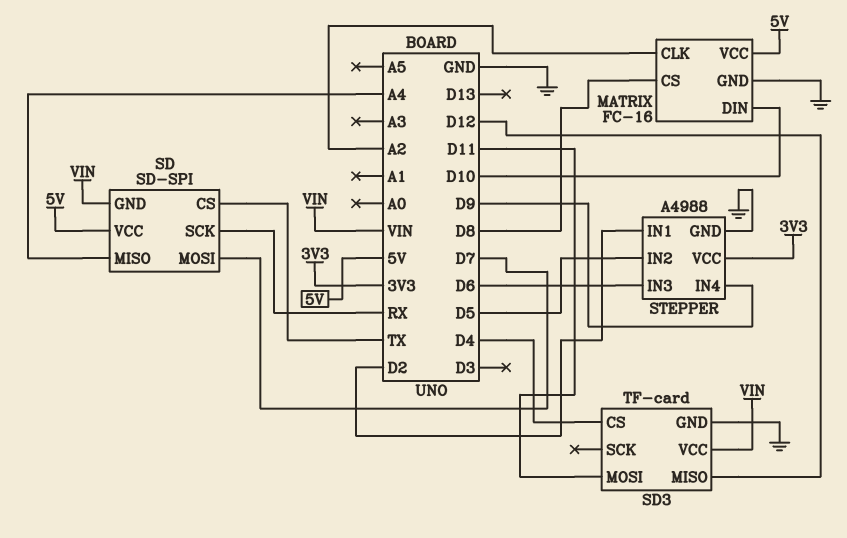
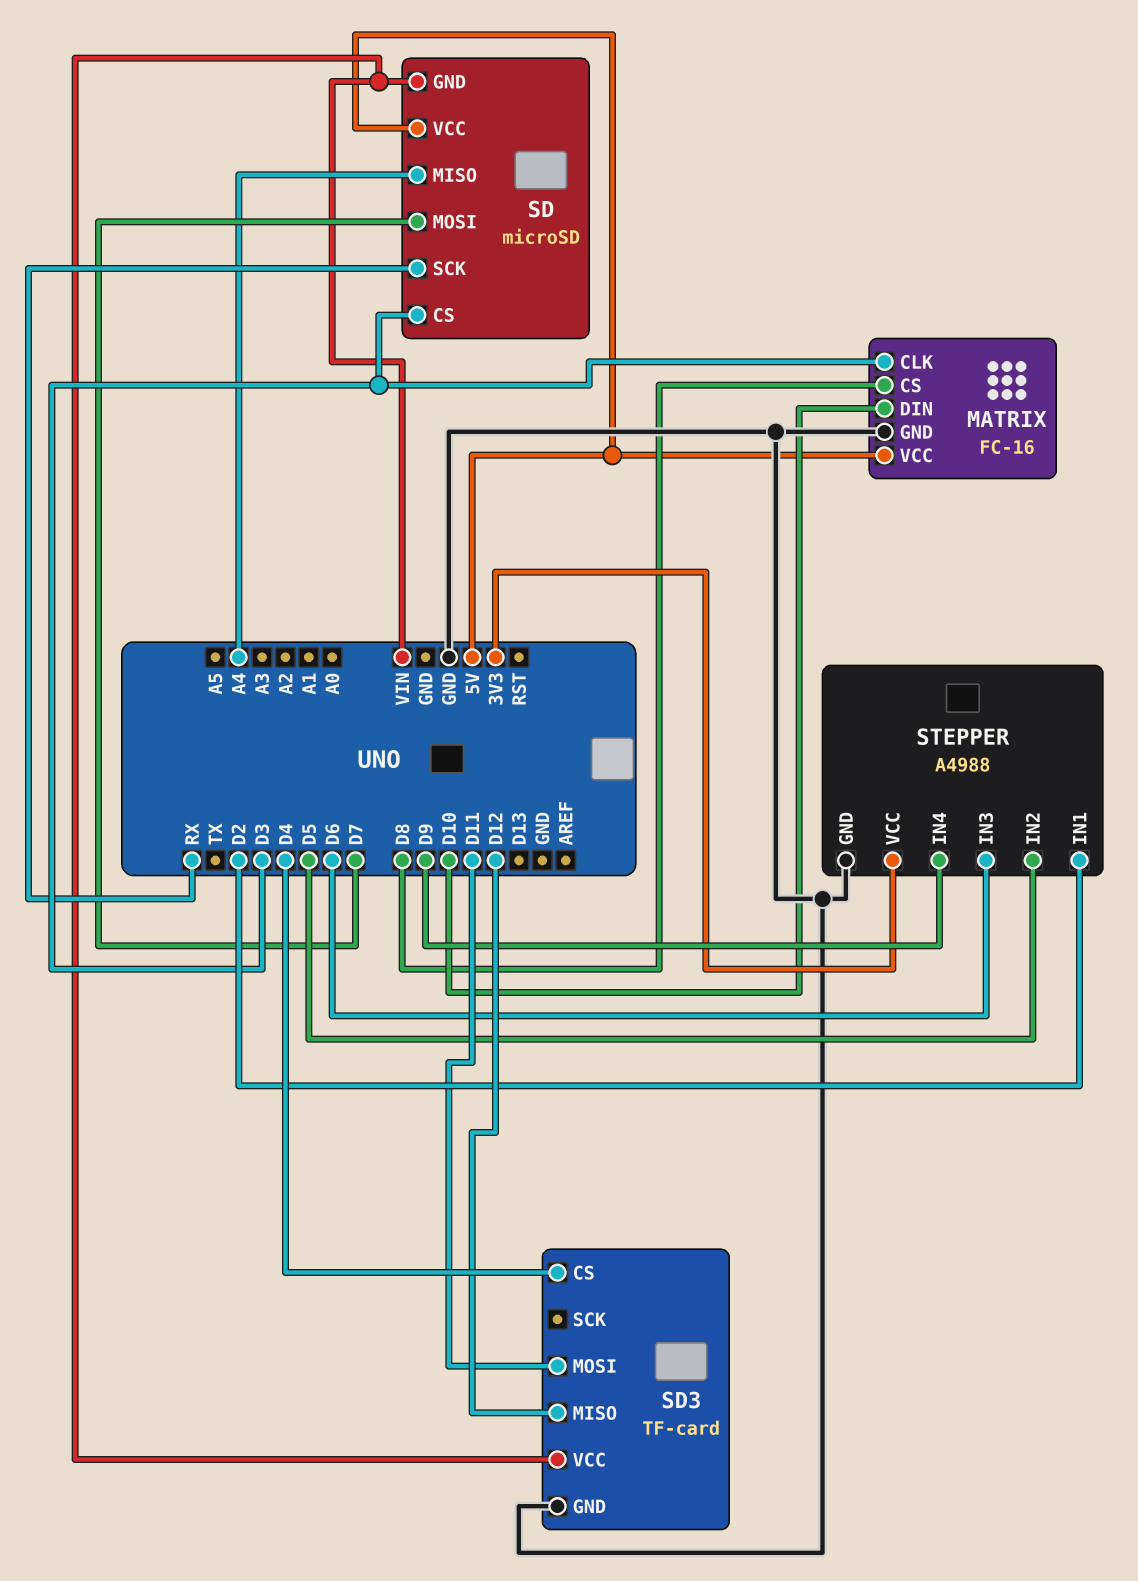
MATRIX pin CLK: A2 -> D3
SD: SD-SPI -> microSD
SD pin CS: TX -> D3

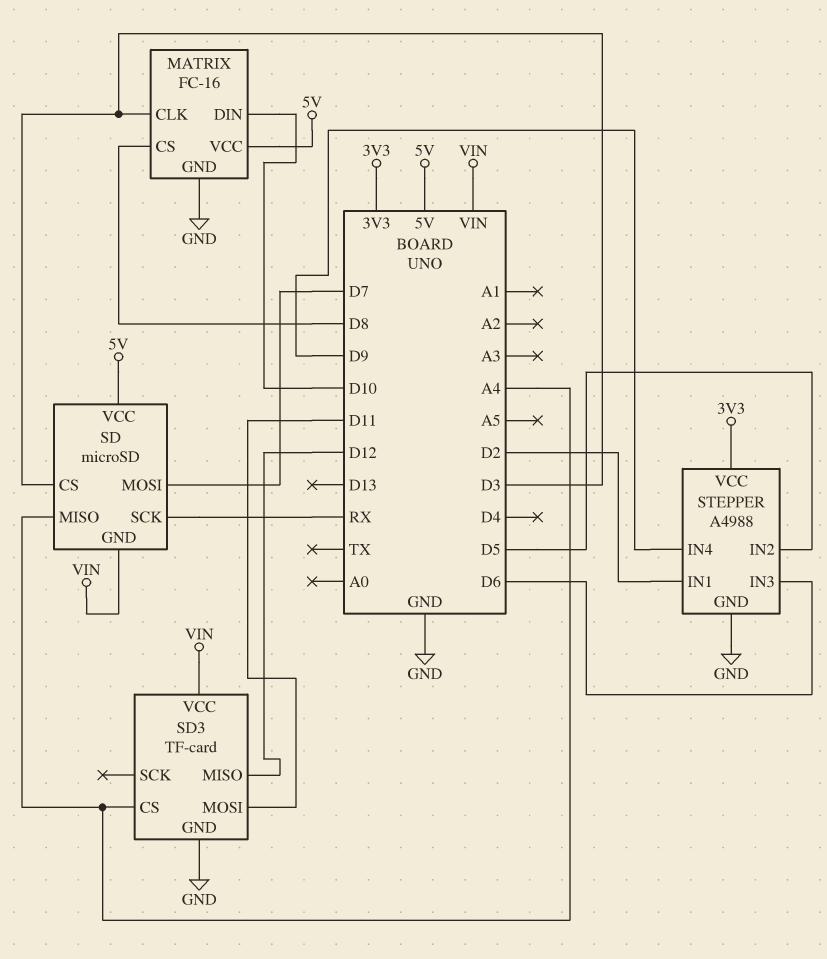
SD3 pin CS: D4 -> A4

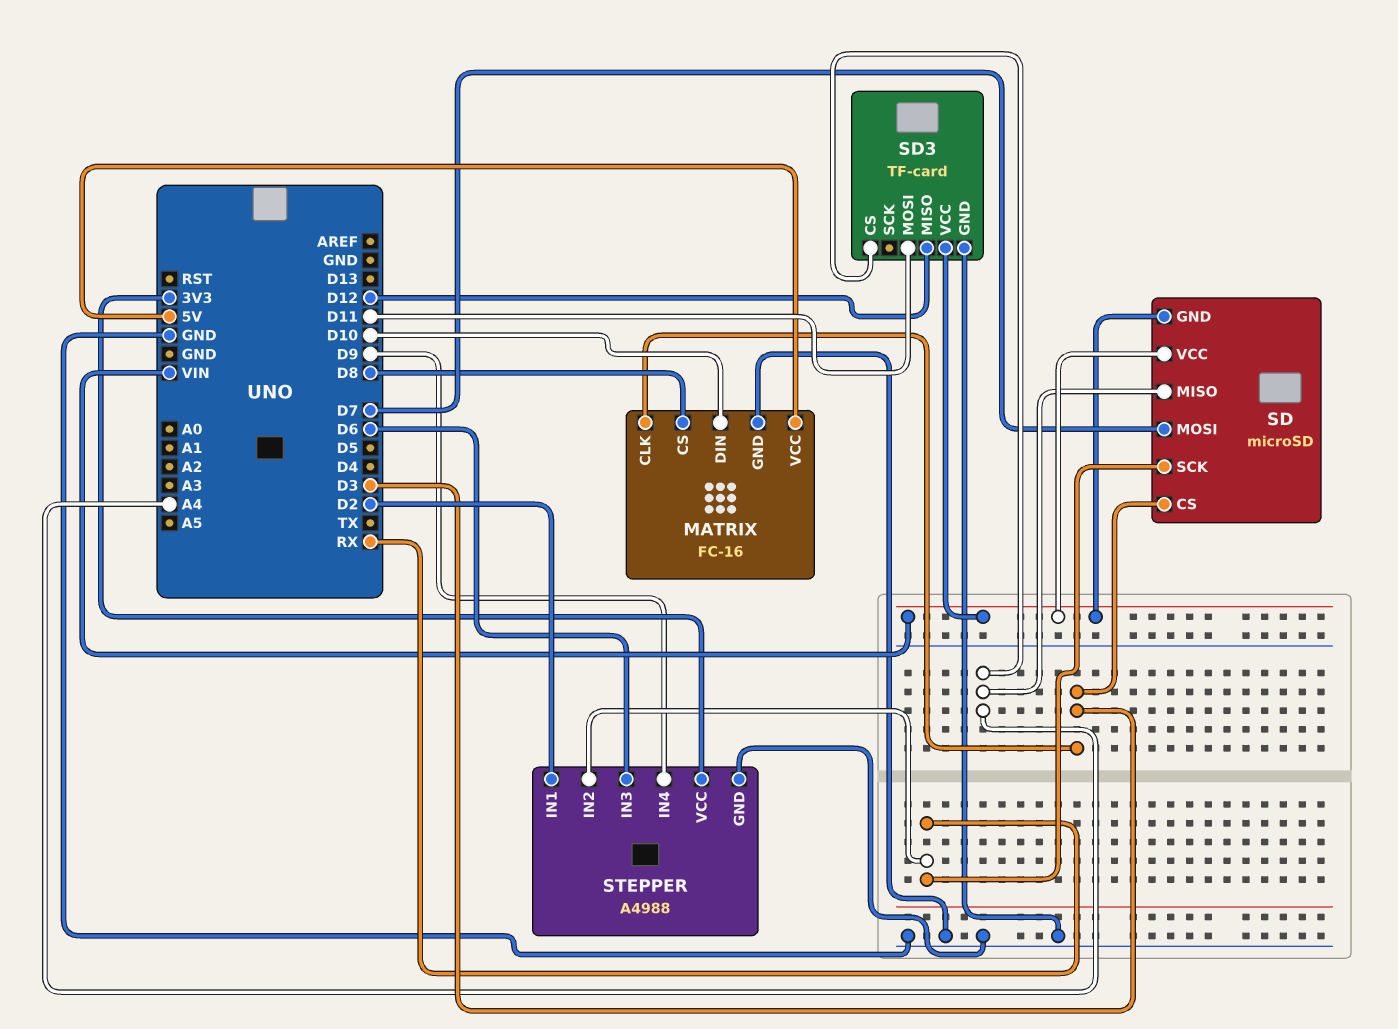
SD pin VCC: 5V -> VIN
STEPPER pin IN2: D5 -> RX

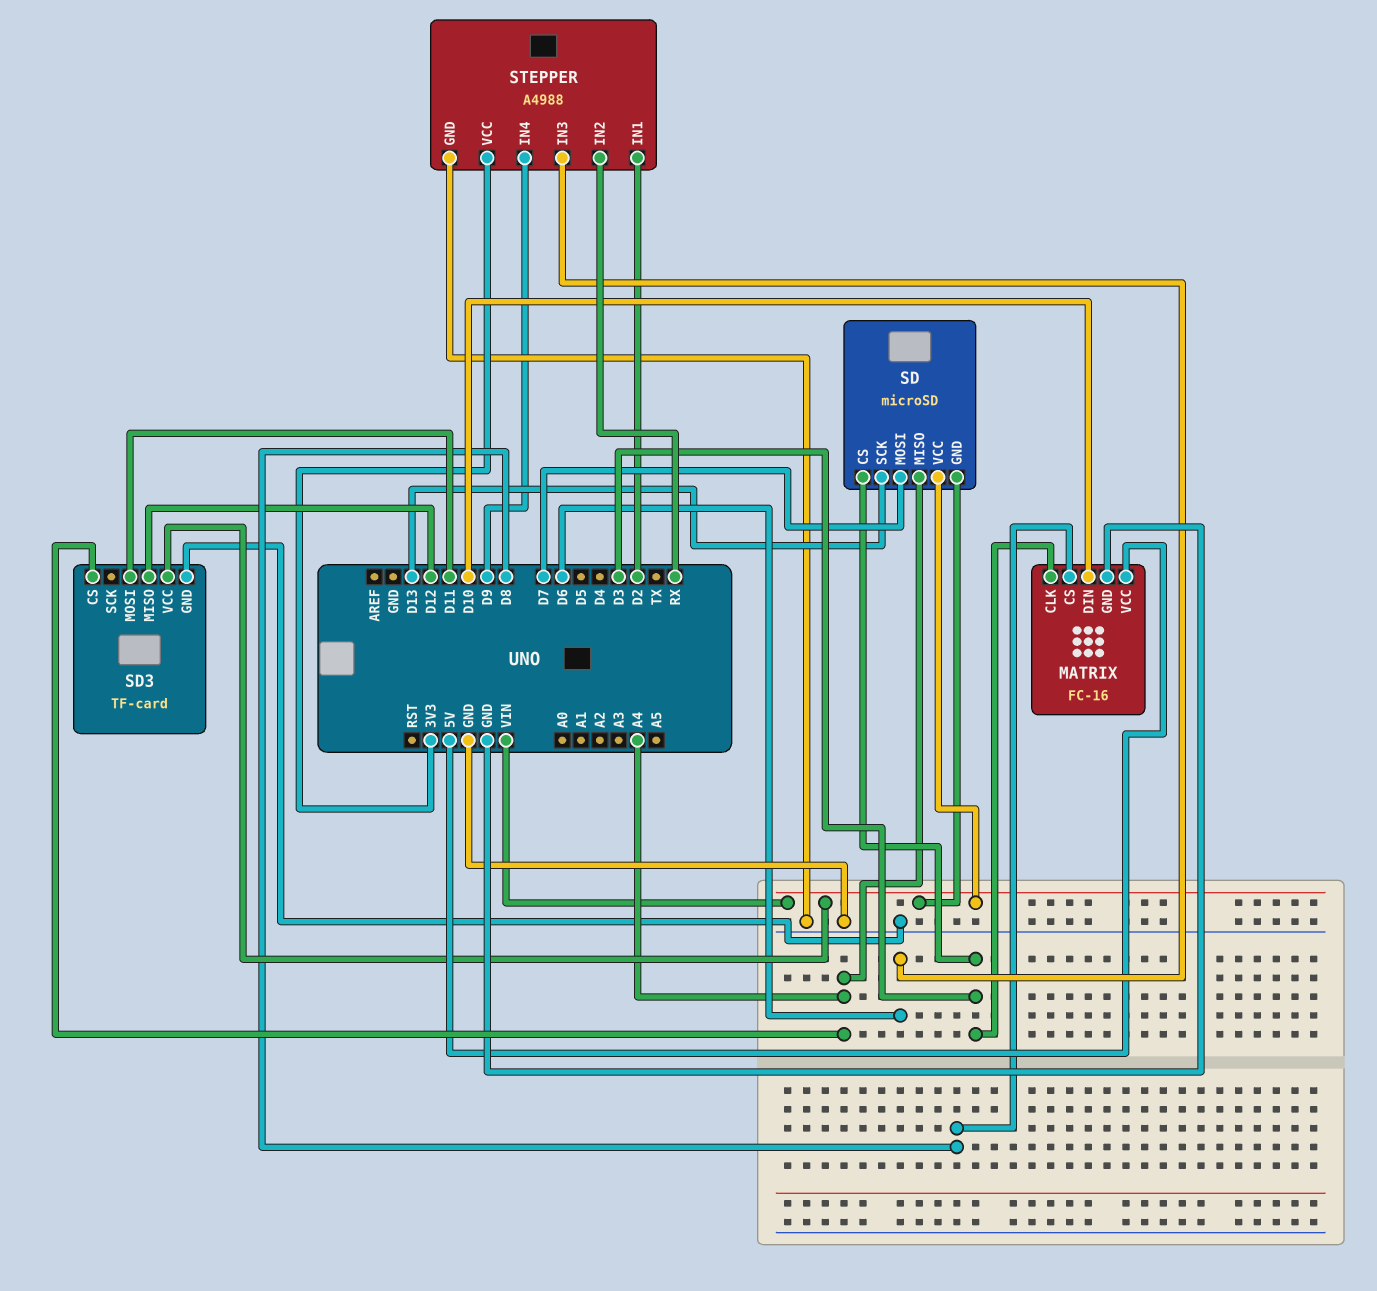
SD pin SCK: RX -> D13

